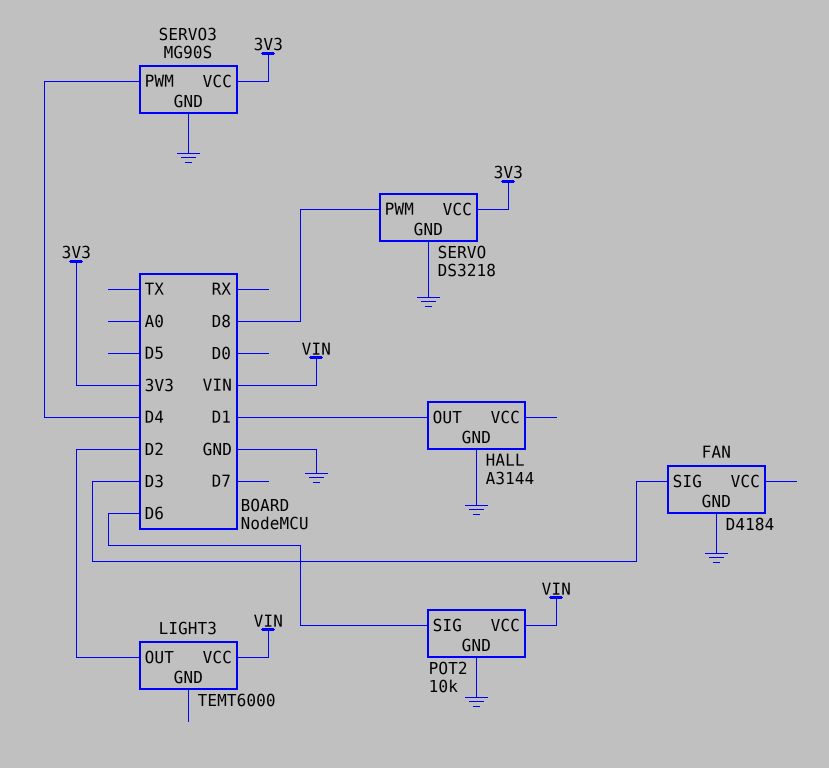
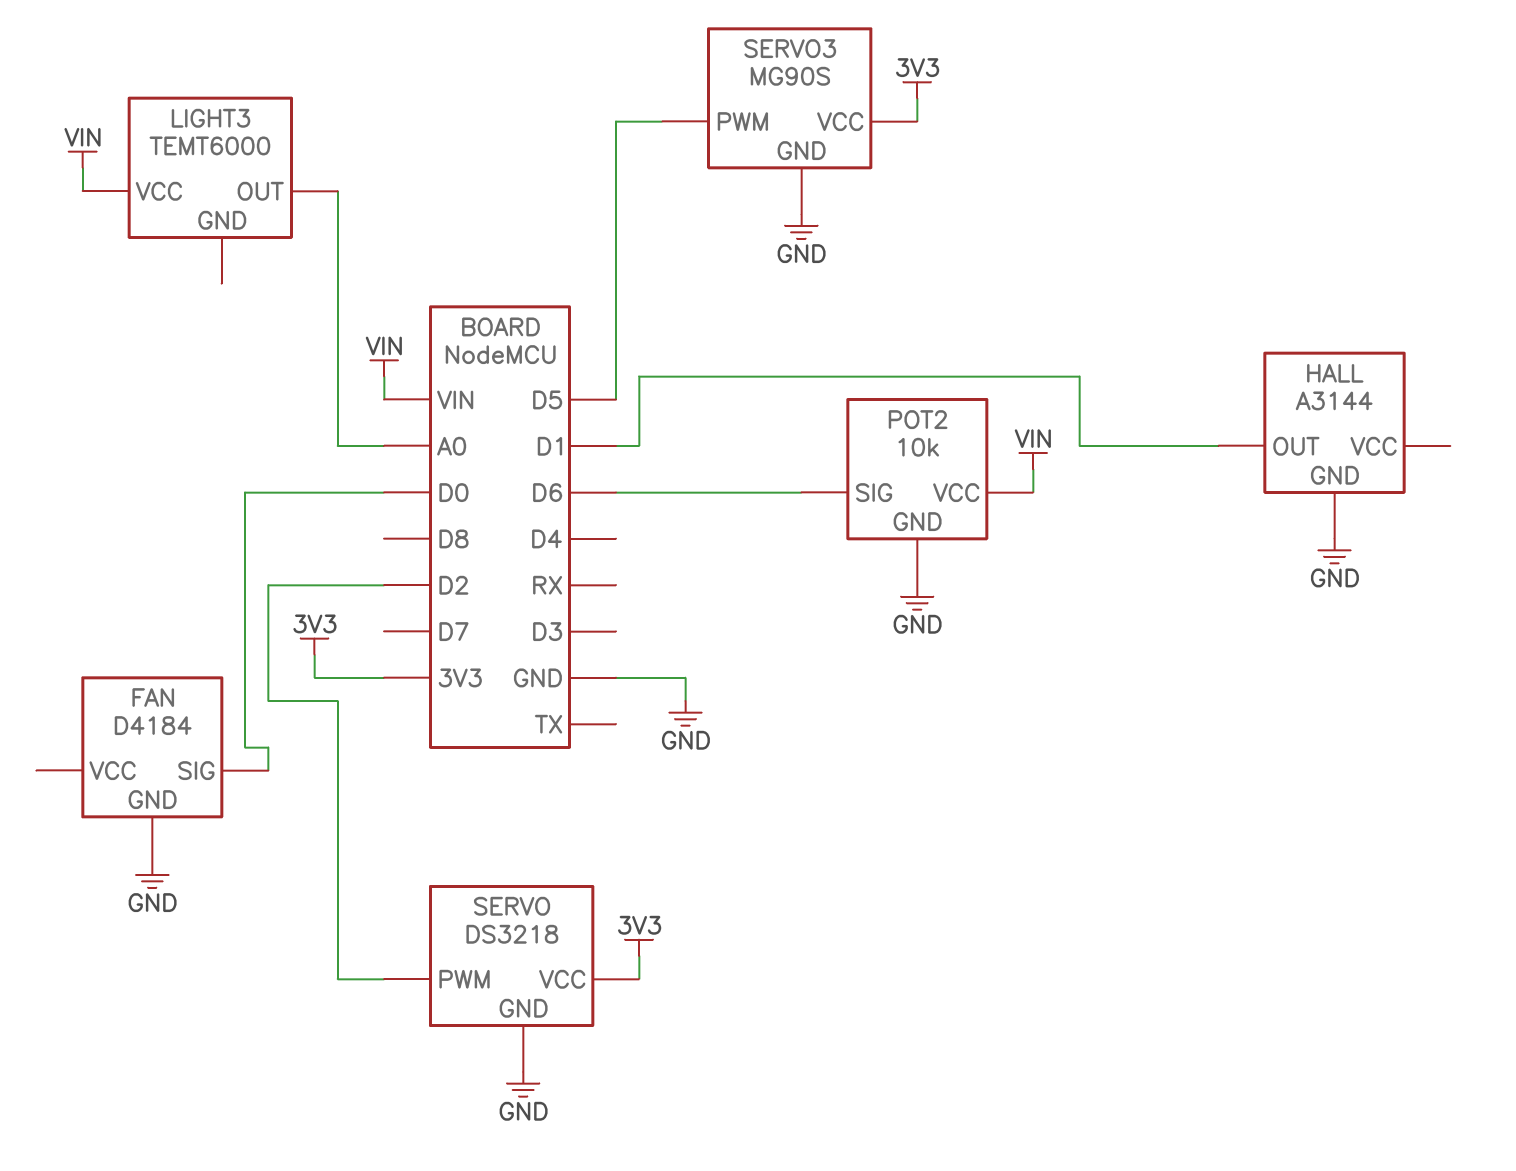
FAN pin SIG: D3 -> D0
LIGHT3 pin OUT: D2 -> A0
SERVO pin PWM: D8 -> D2
SERVO3 pin PWM: D4 -> D5

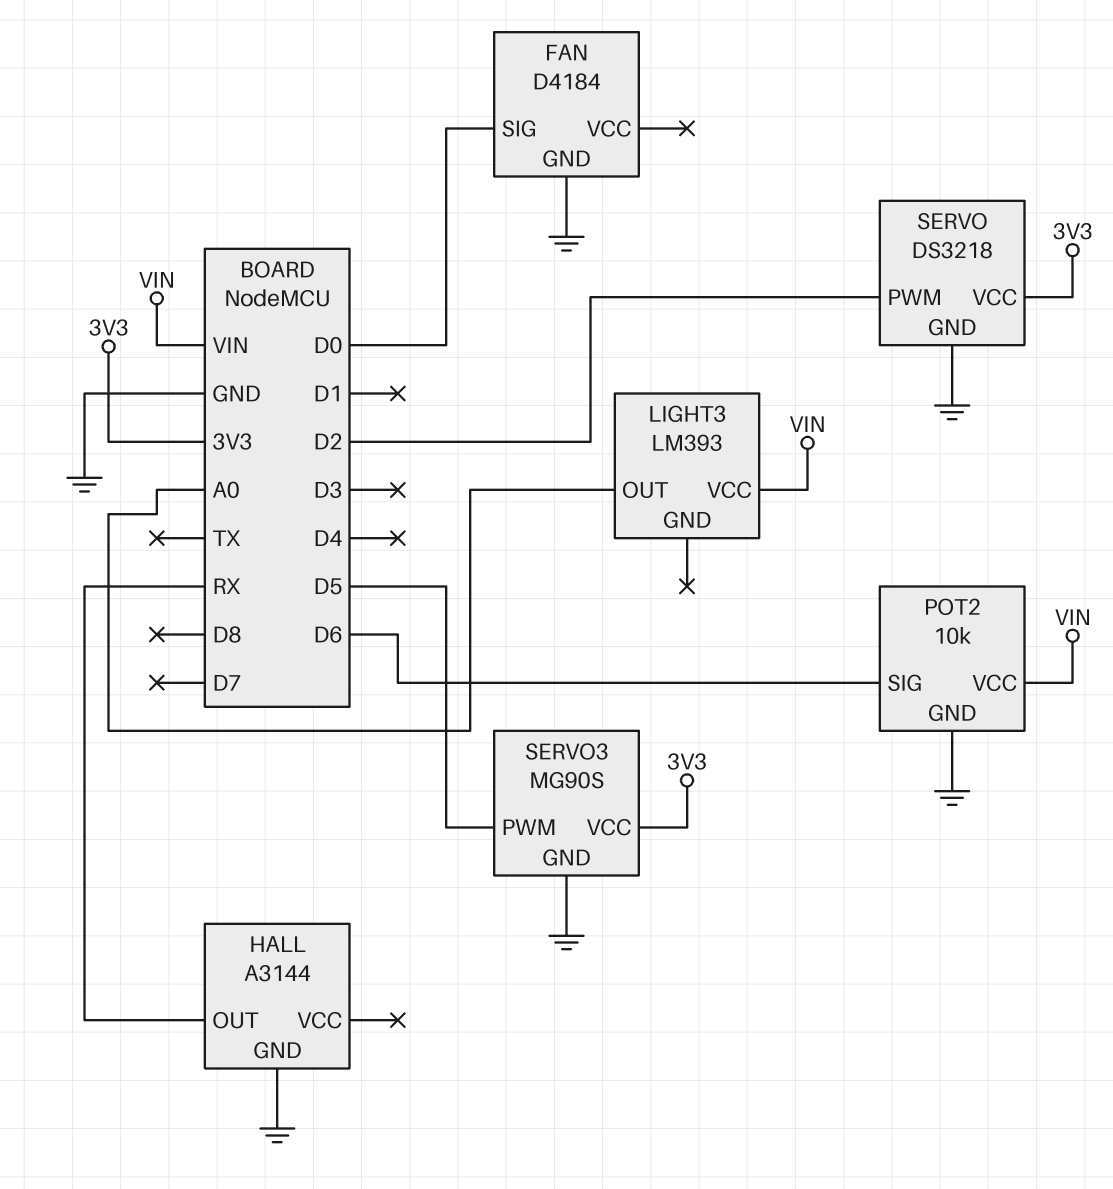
HALL pin OUT: D1 -> RX
LIGHT3: TEMT6000 -> LM393

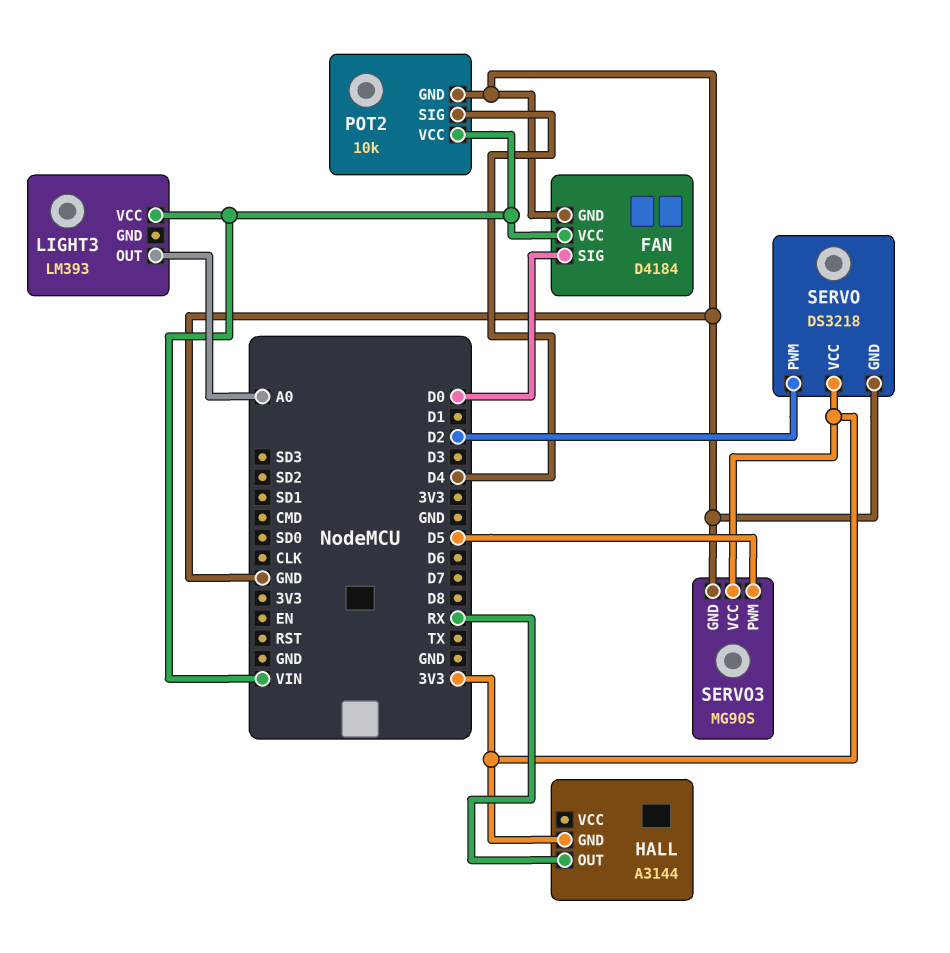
FAN pin VCC: none -> VIN
HALL pin GND: GND -> 3V3
POT2 pin SIG: D6 -> D4

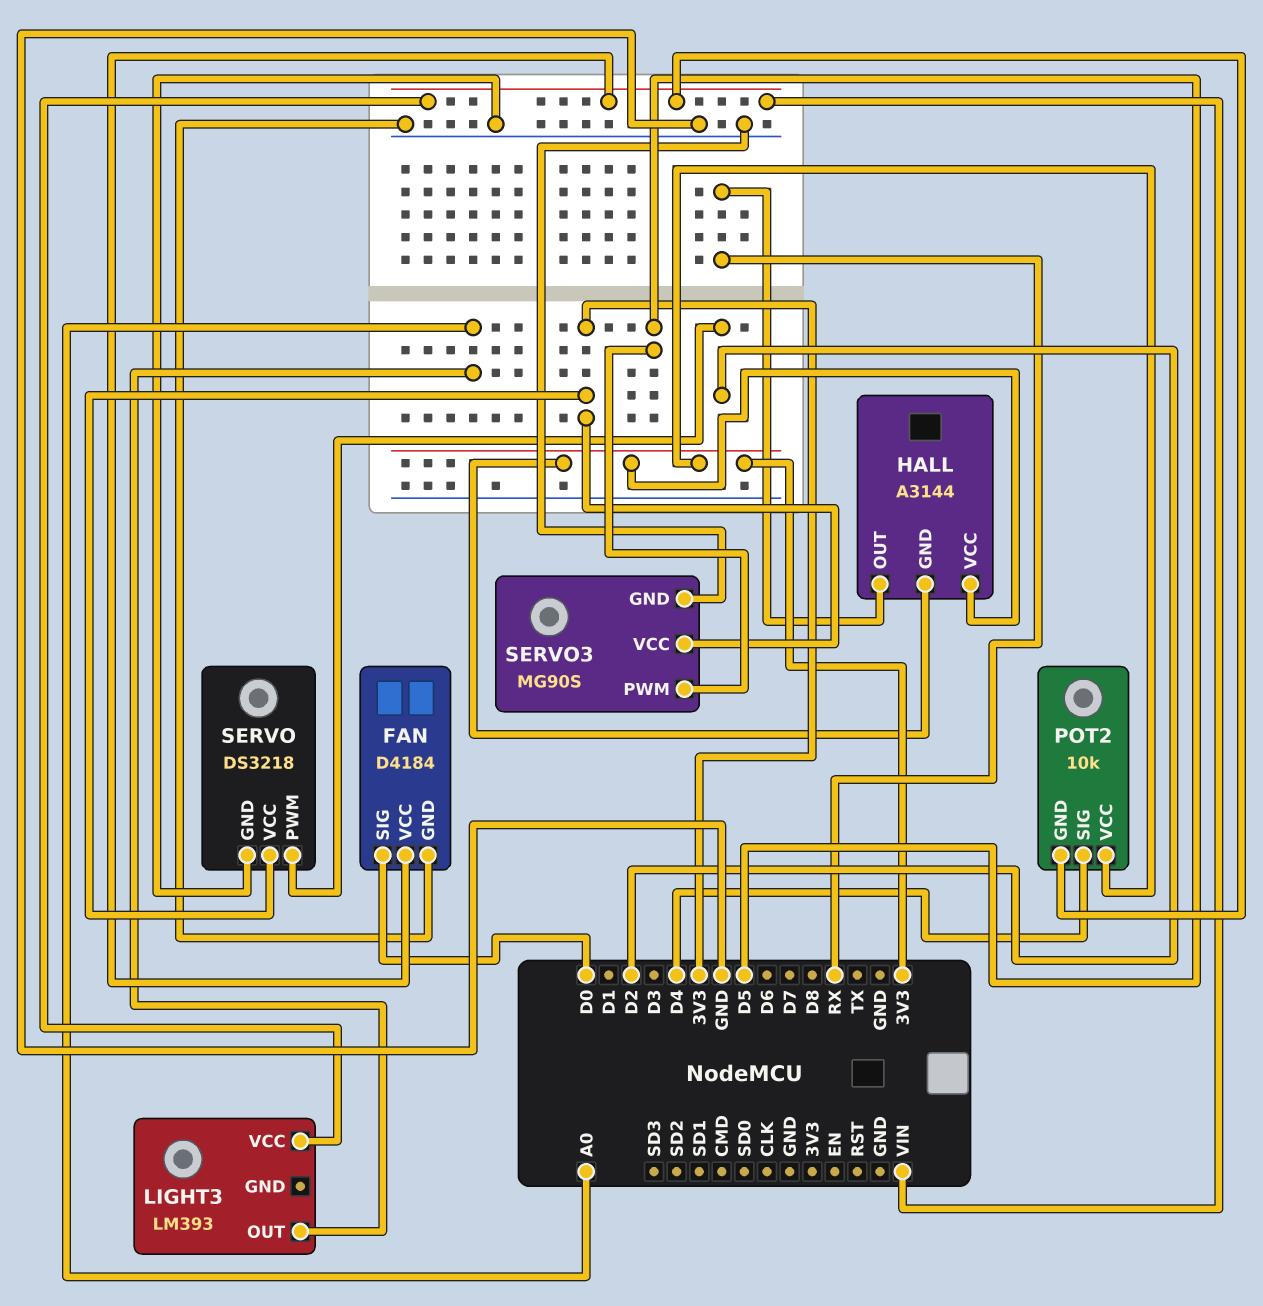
HALL pin VCC: none -> 3V3
POT2 pin GND: GND -> VIN
POT2 pin VCC: VIN -> 3V3

